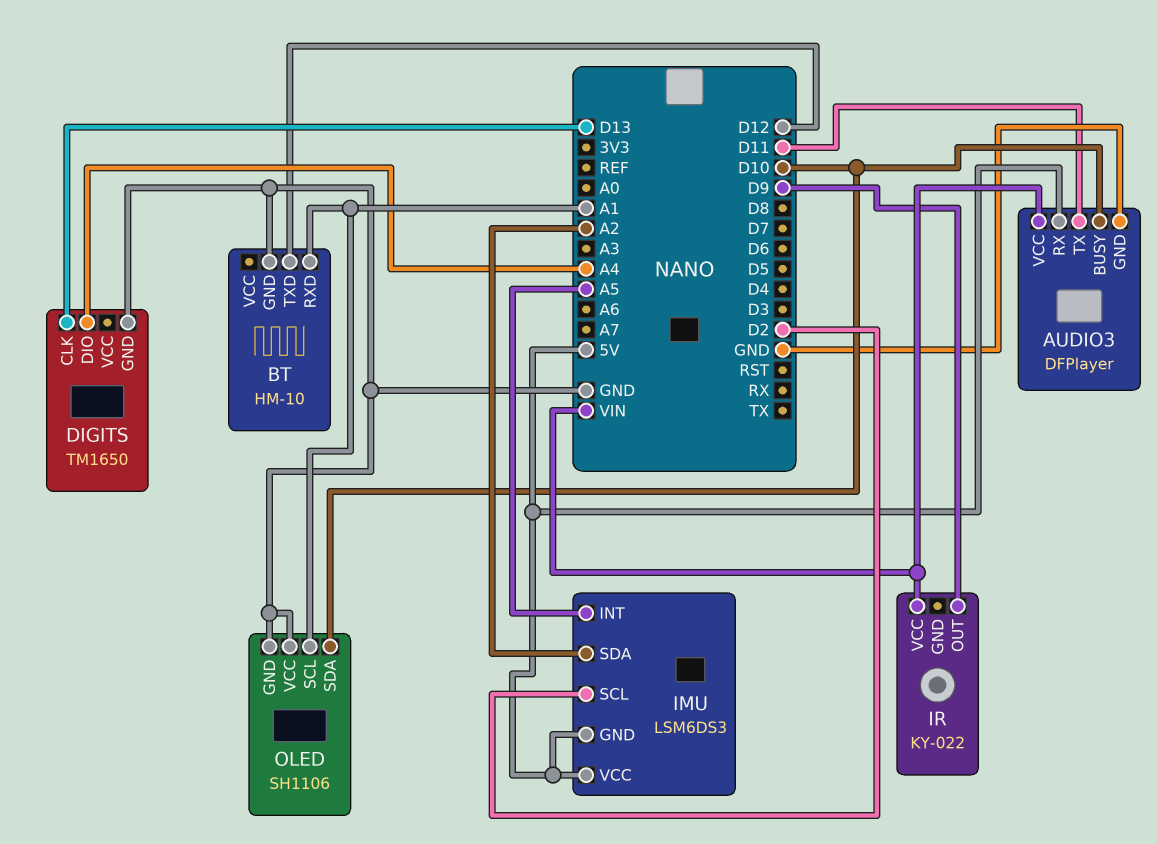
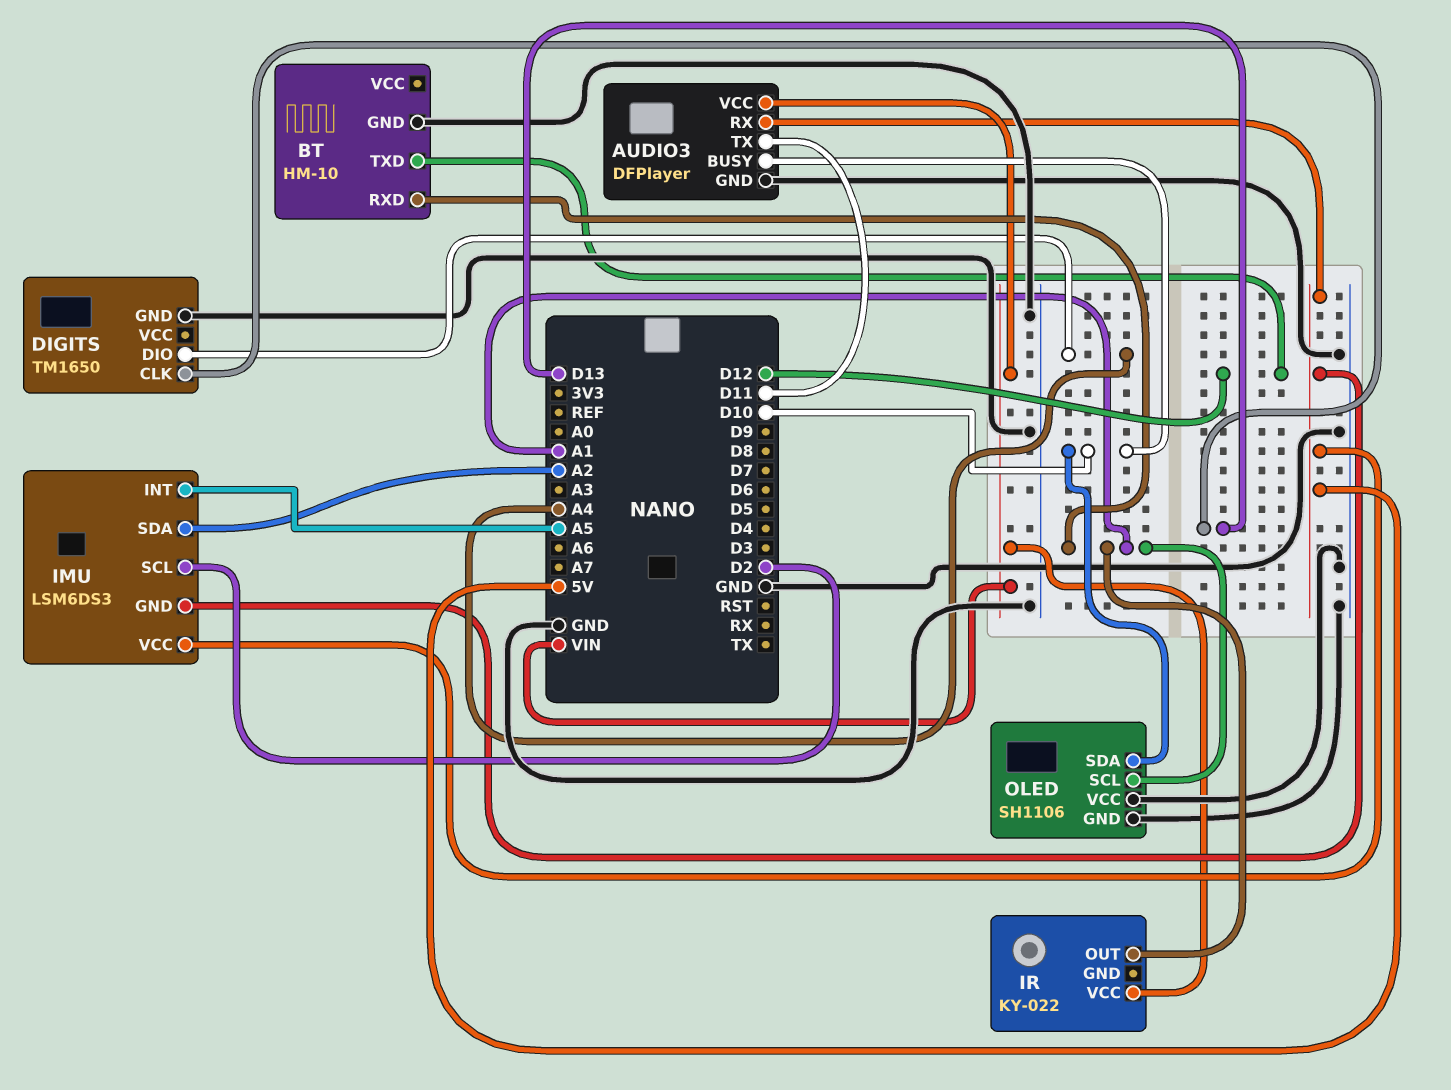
IR pin OUT: D9 -> A1

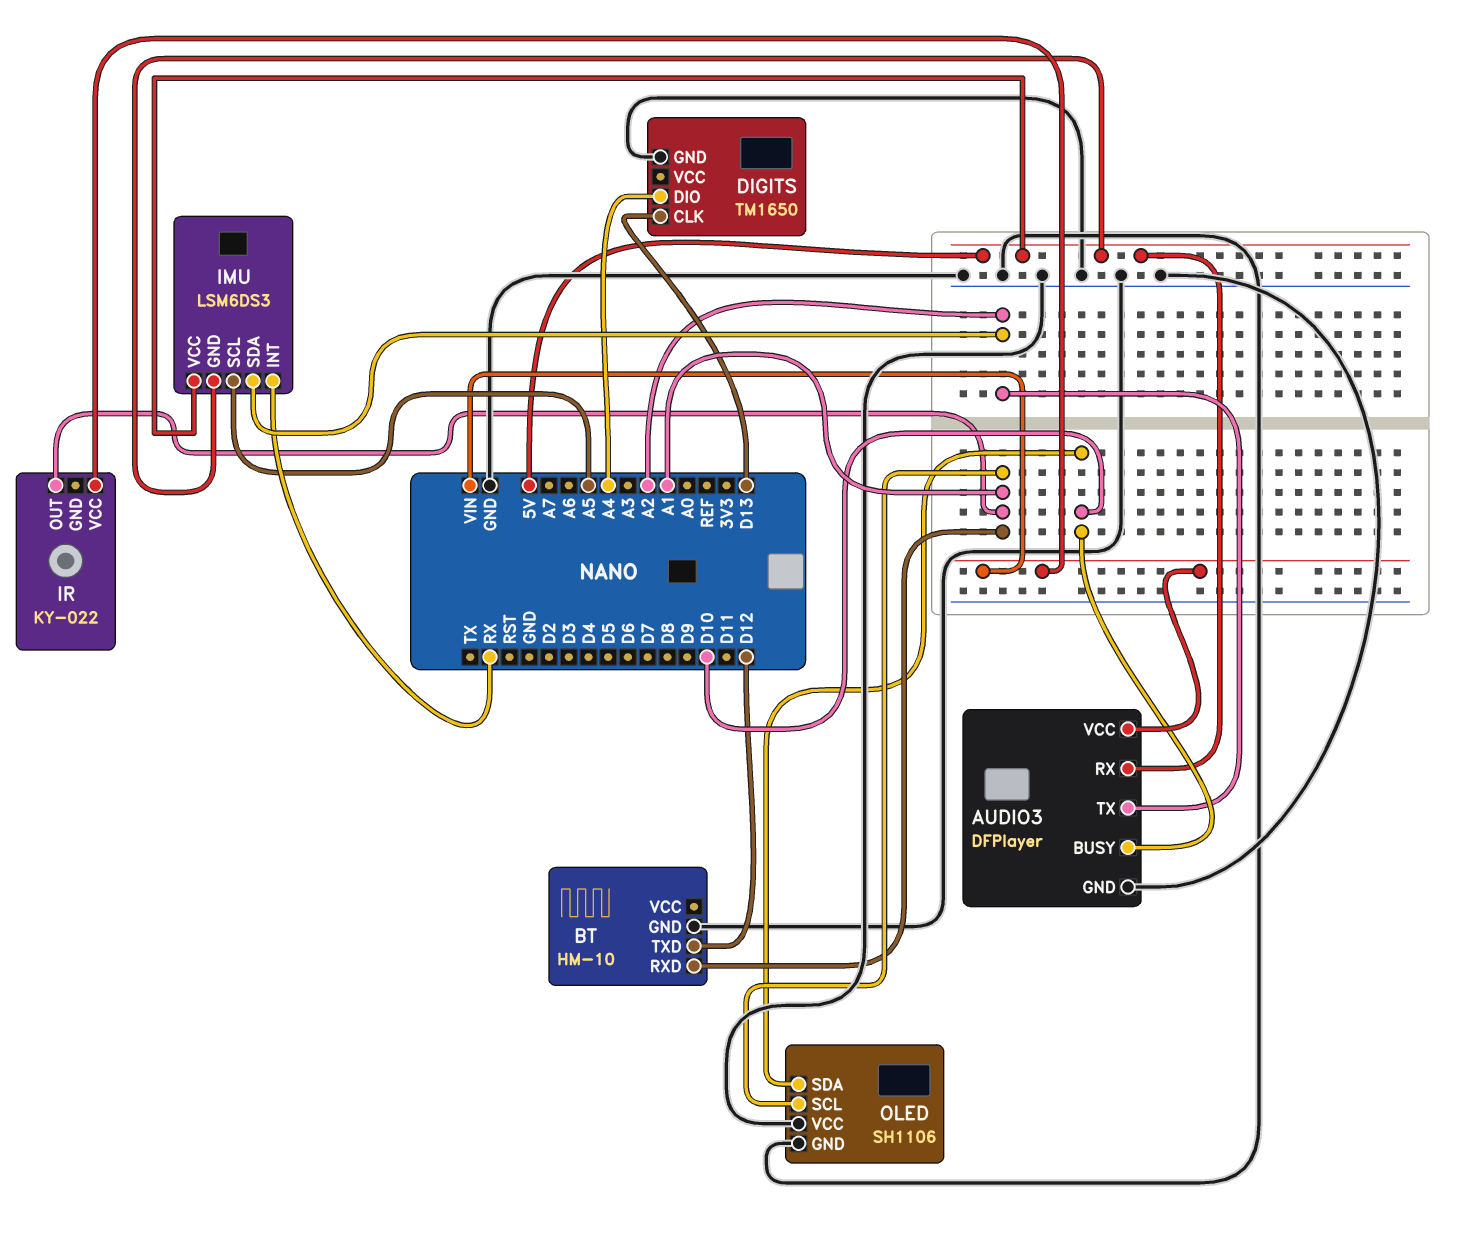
AUDIO3 pin TX: D11 -> A2
IMU pin INT: A5 -> RX
IMU pin SCL: D2 -> A5

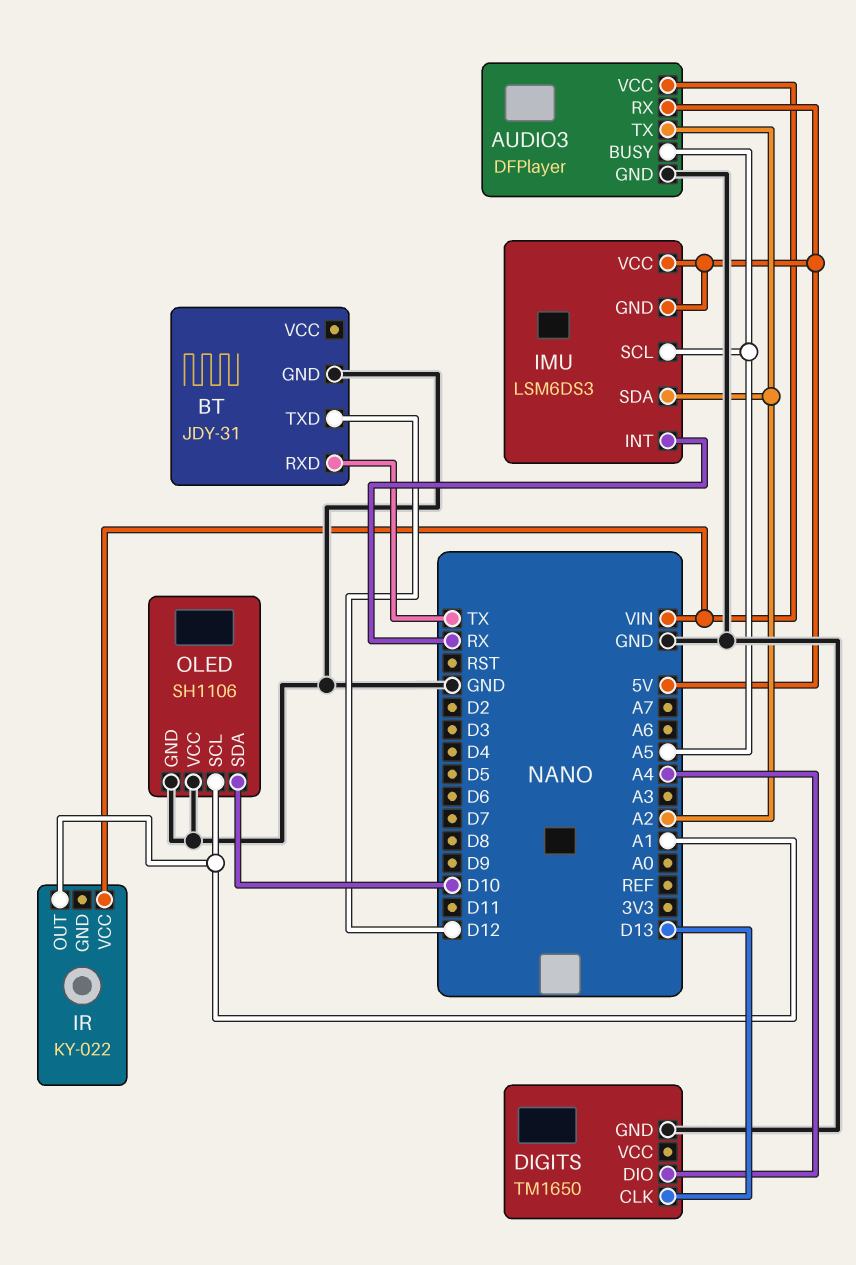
AUDIO3 pin BUSY: D10 -> A5
BT: HM-10 -> JDY-31
BT pin RXD: A1 -> TX

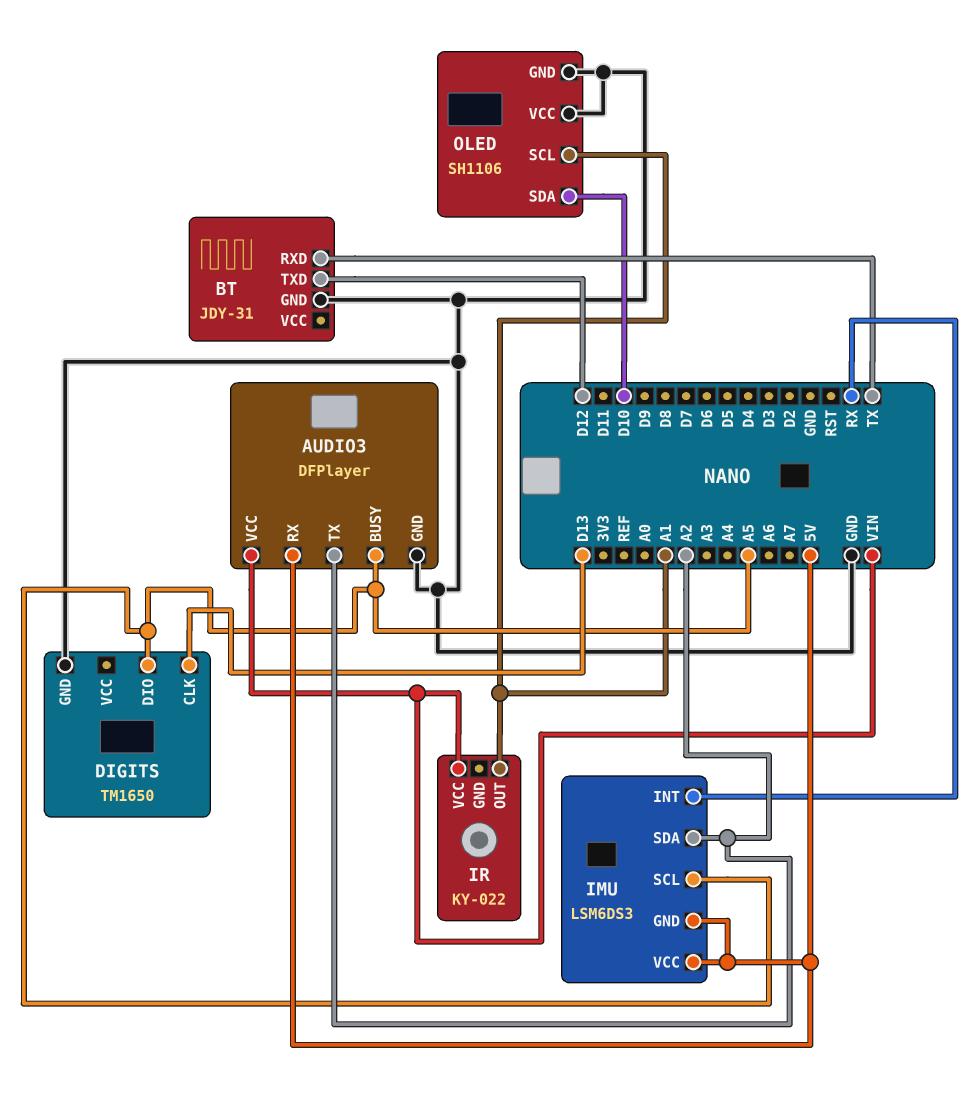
DIGITS pin DIO: A4 -> A5

